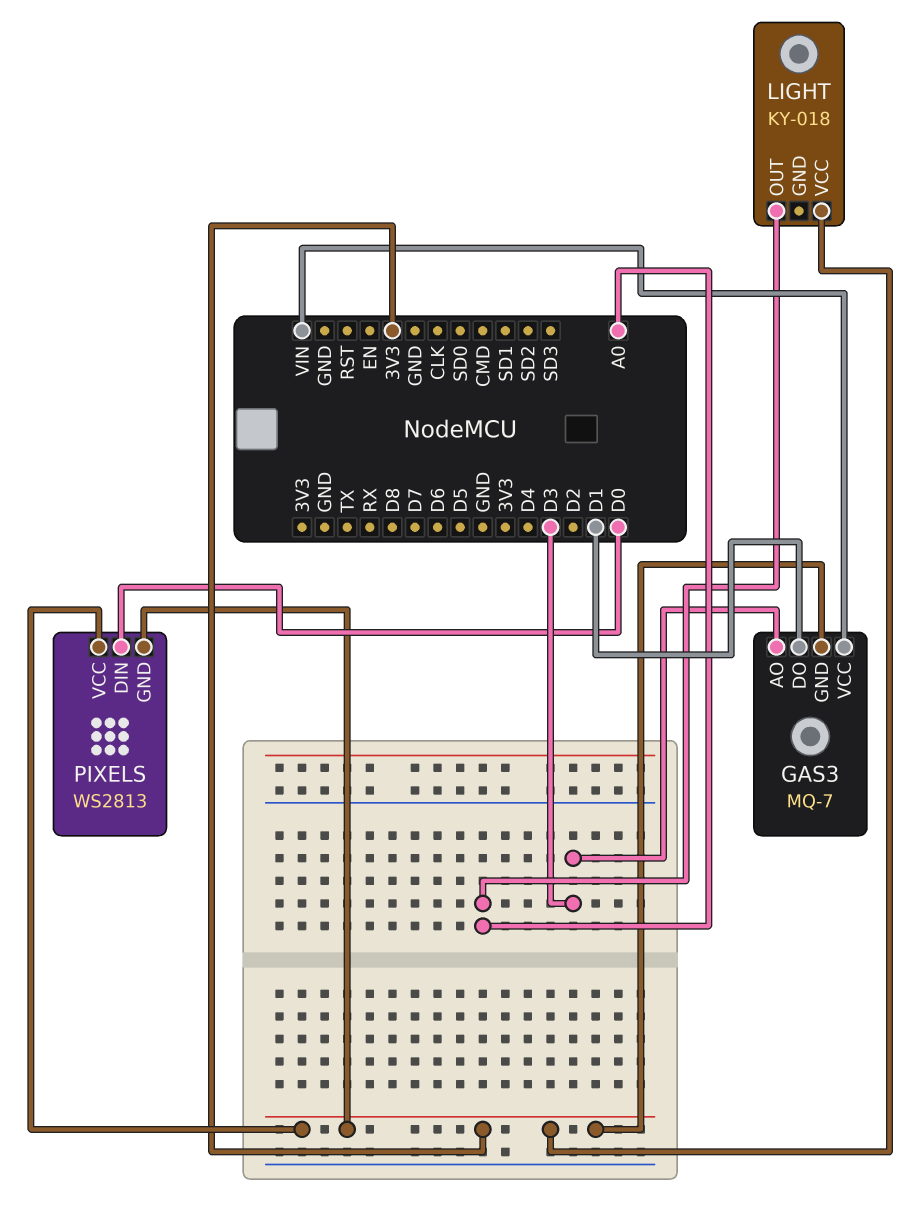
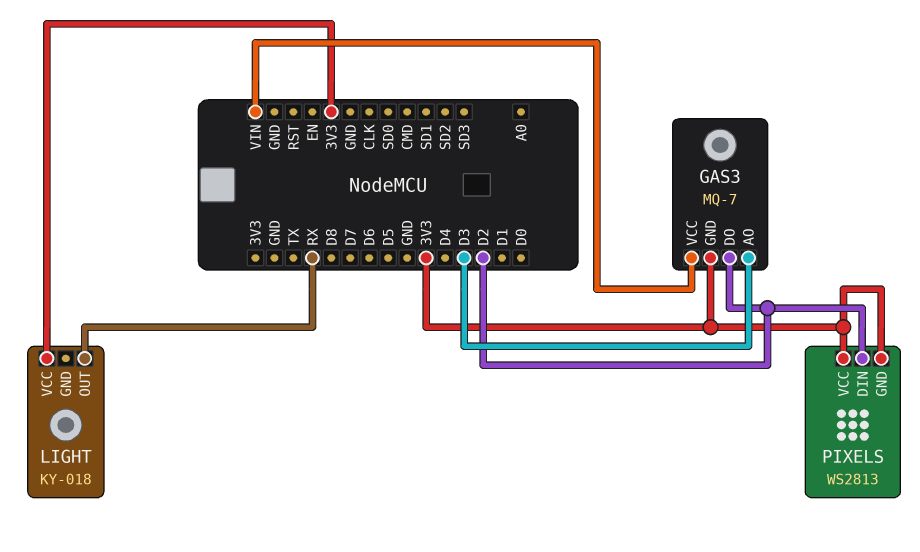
GAS3 pin DO: D1 -> D2
LIGHT pin OUT: A0 -> RX
PIXELS pin DIN: D0 -> D2

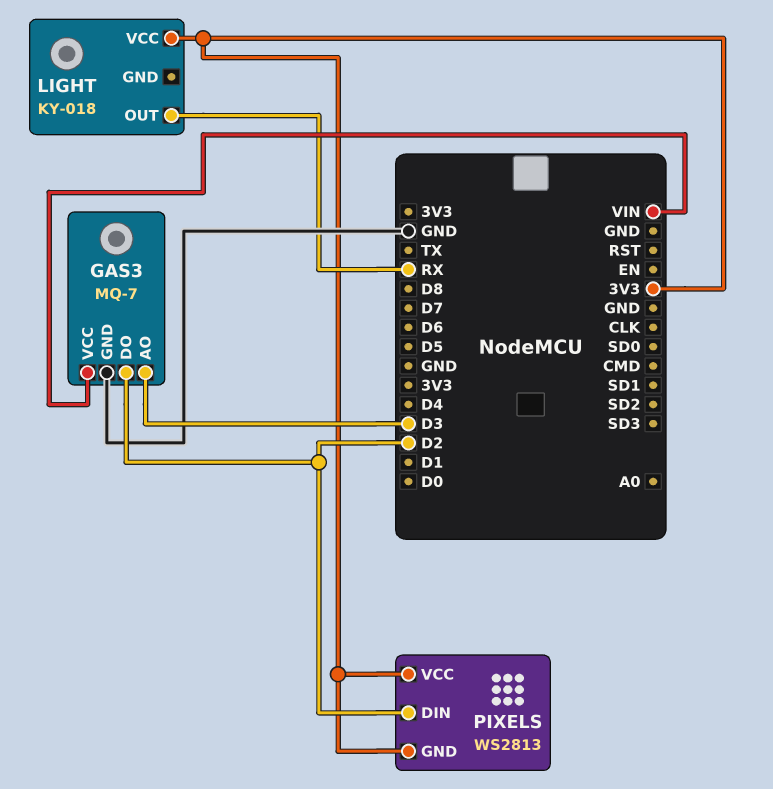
GAS3 pin GND: 3V3 -> GND

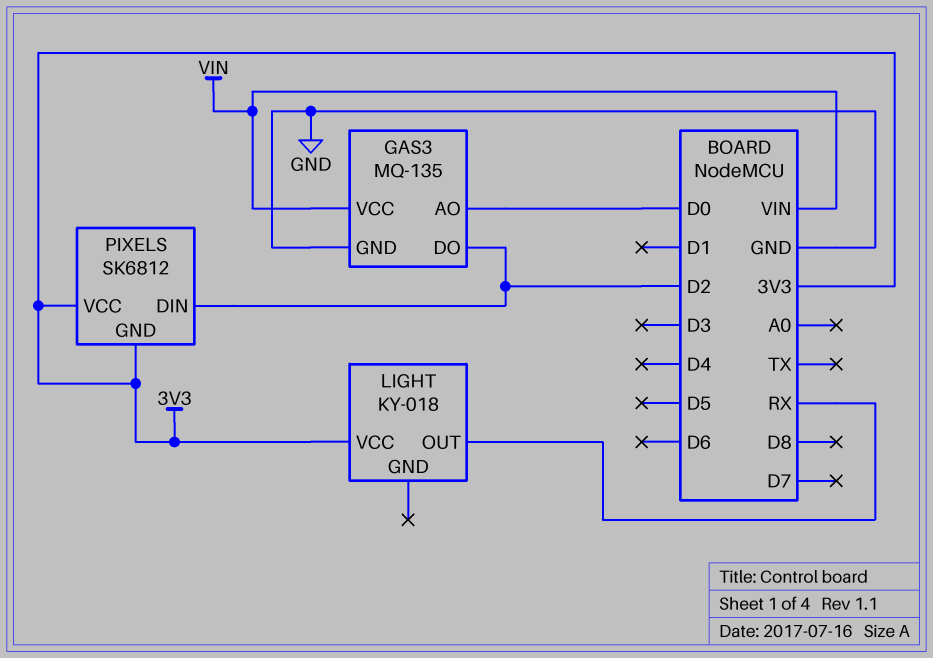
GAS3: MQ-7 -> MQ-135
GAS3 pin AO: D3 -> D0
PIXELS: WS2813 -> SK6812

